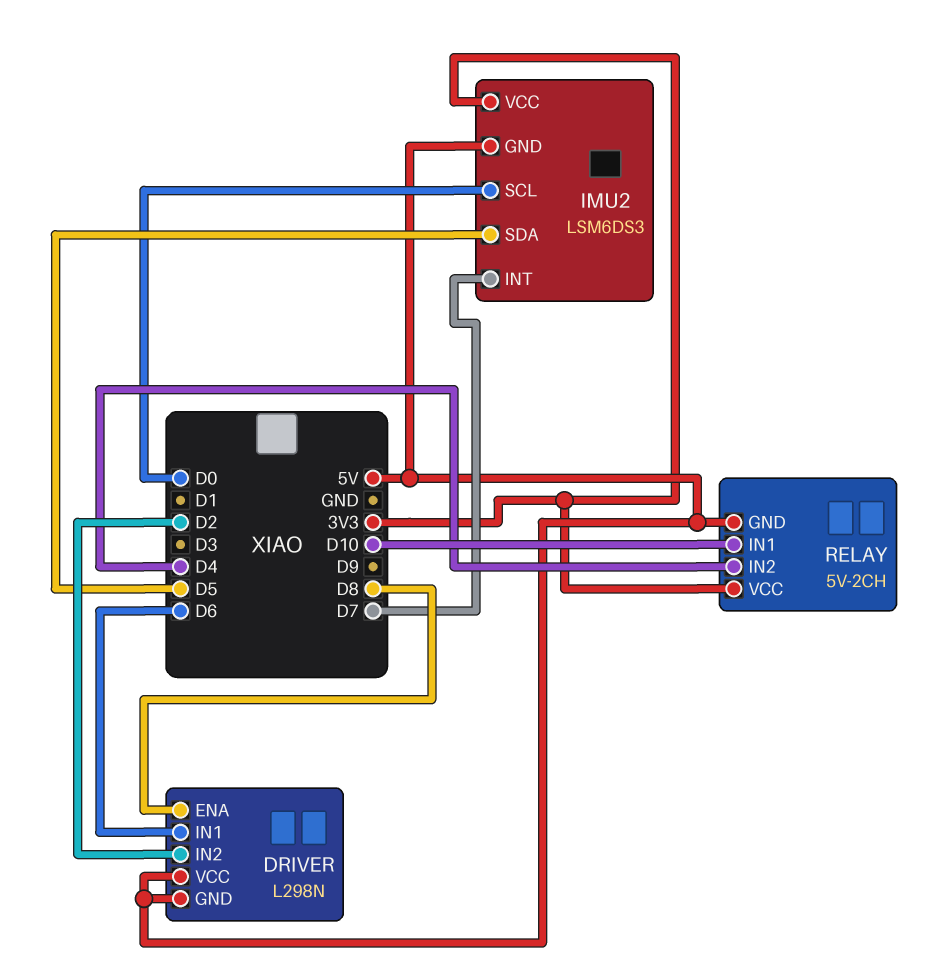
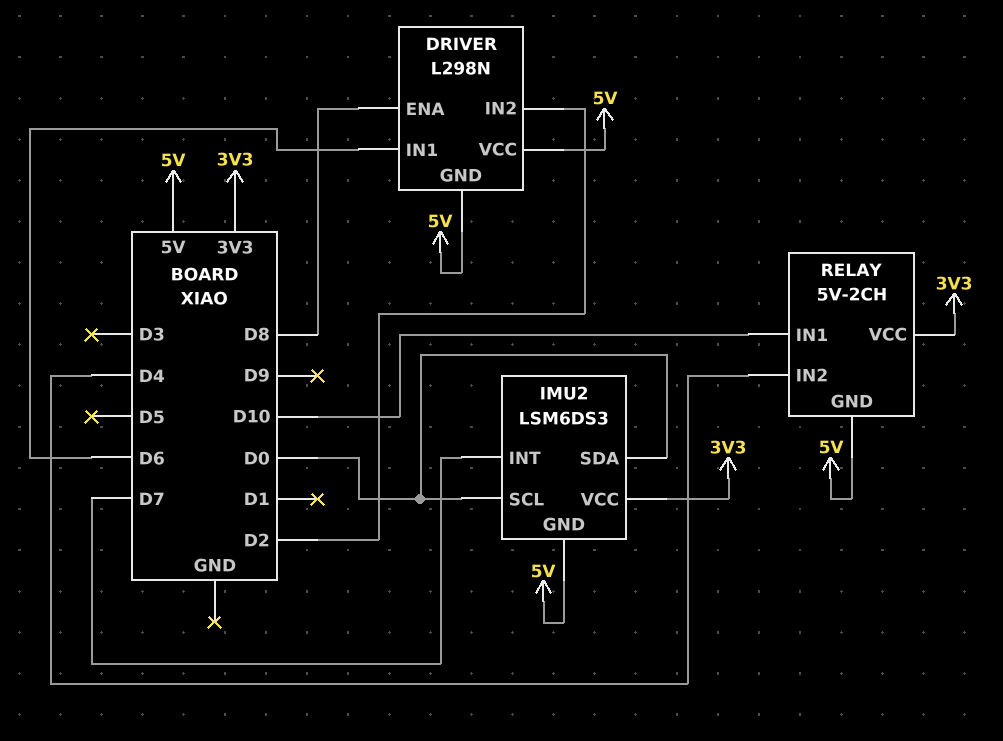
IMU2 pin SDA: D5 -> D0

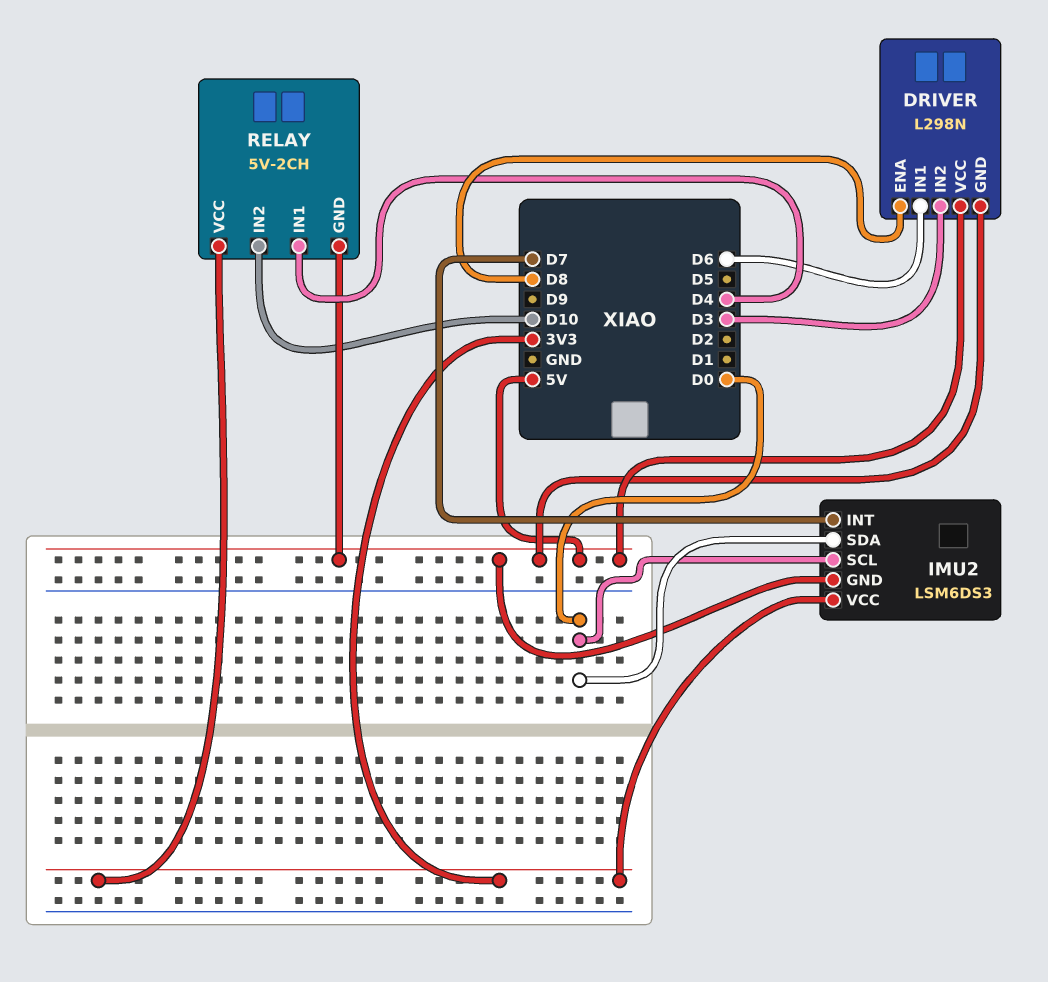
DRIVER pin IN2: D2 -> D3
RELAY pin IN1: D10 -> D4
RELAY pin IN2: D4 -> D10

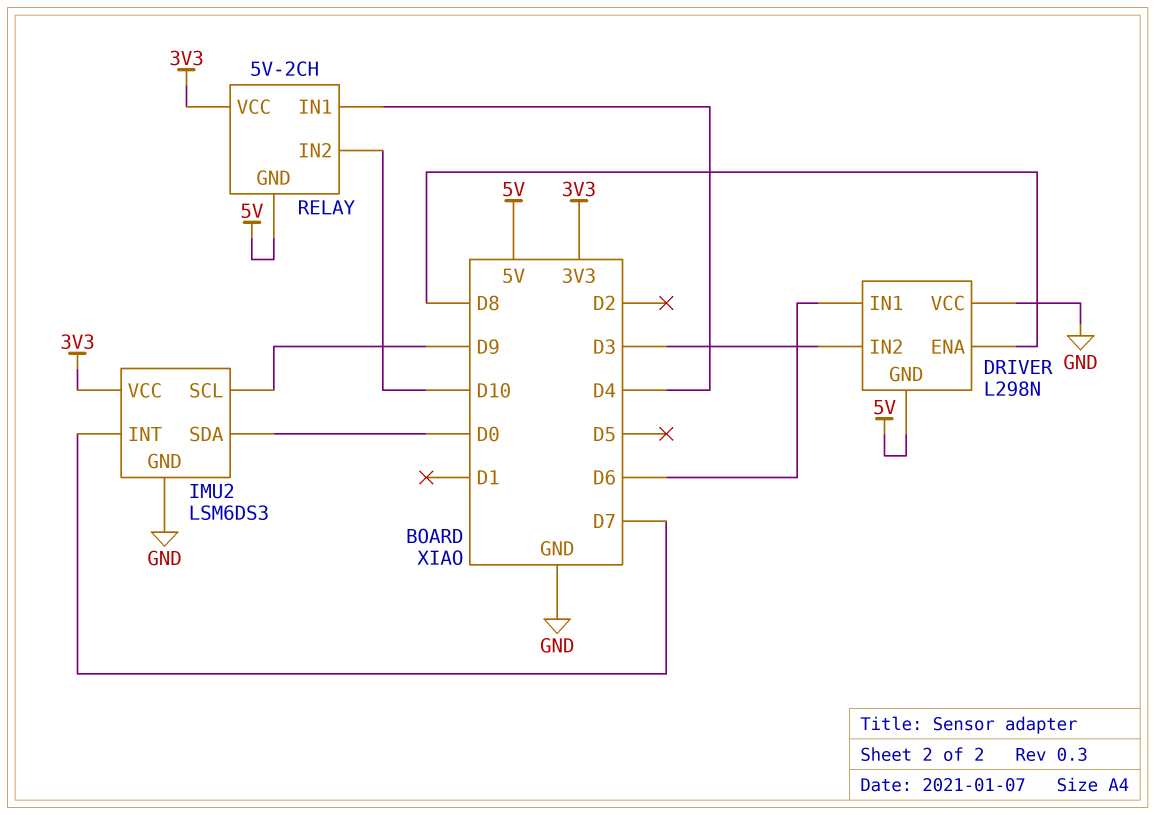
DRIVER pin VCC: 5V -> GND
IMU2 pin GND: 5V -> GND
IMU2 pin SCL: D0 -> D9

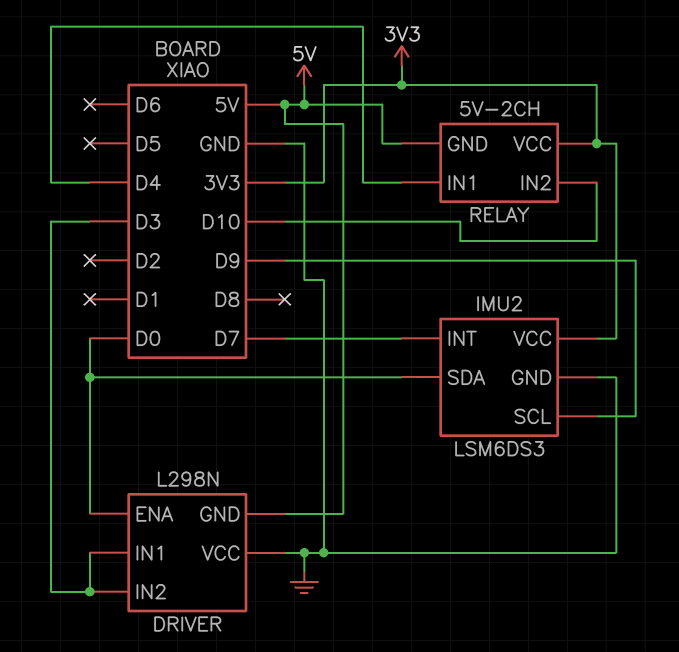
DRIVER pin ENA: D8 -> D0
DRIVER pin IN1: D6 -> D3

